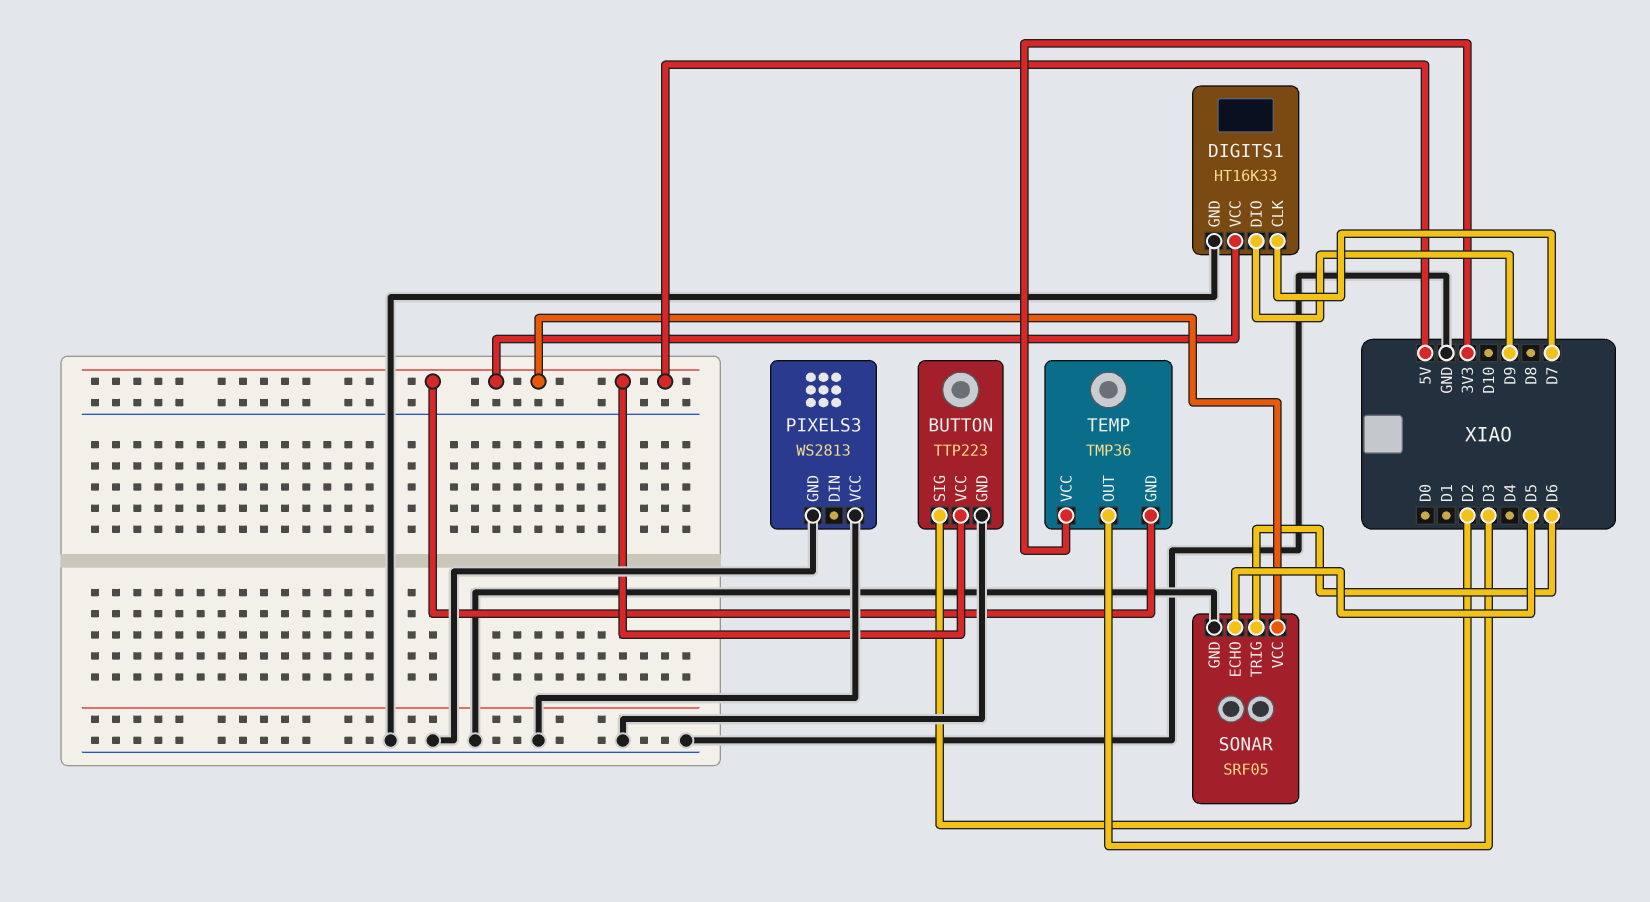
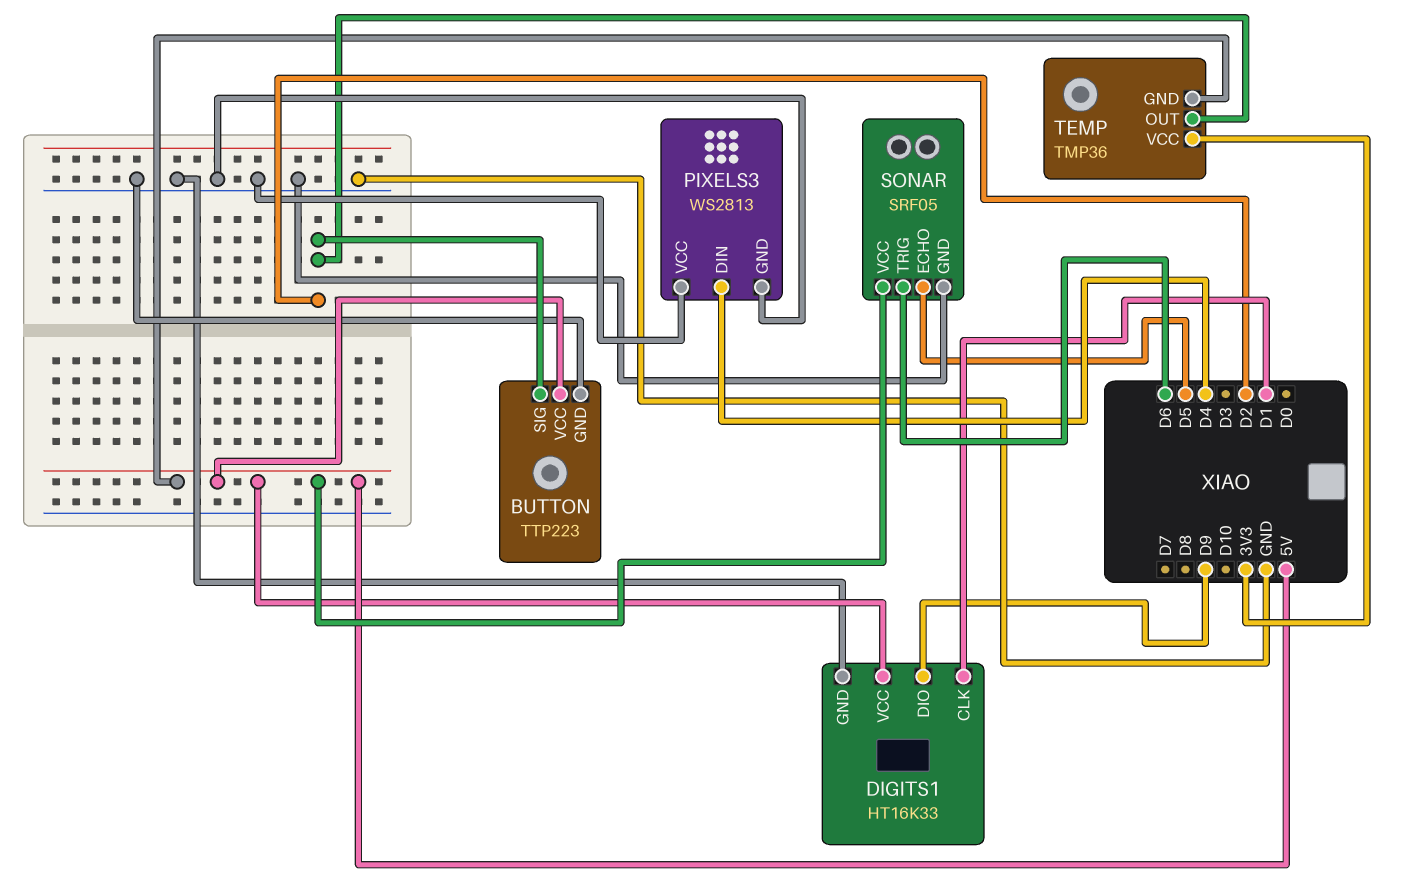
DIGITS1 pin CLK: D7 -> D1
PIXELS3 pin DIN: none -> D4
TEMP pin OUT: D3 -> D2

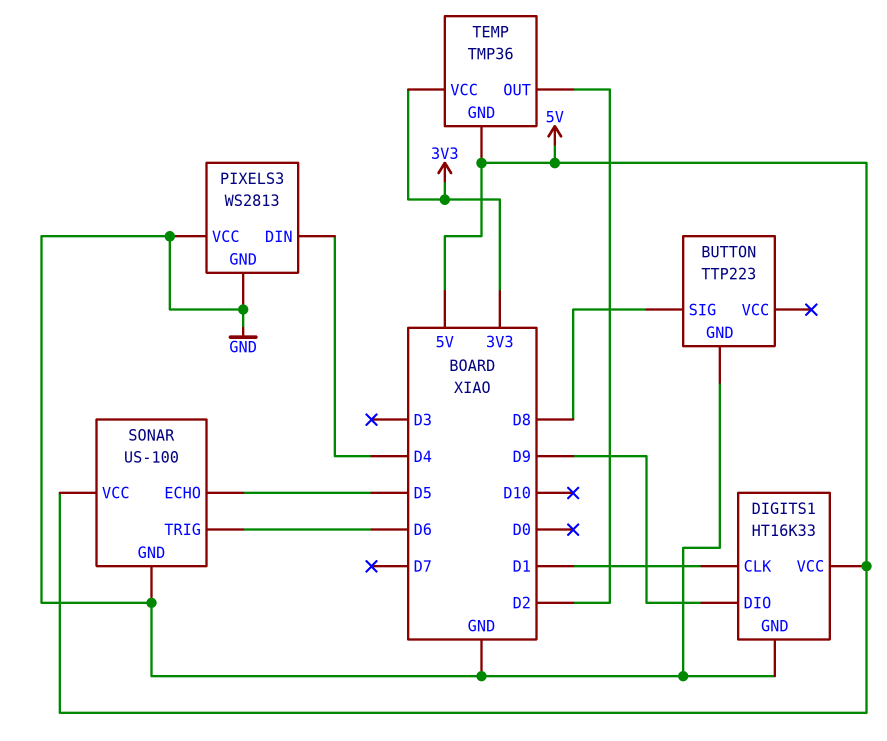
BUTTON pin SIG: D2 -> D8
BUTTON pin VCC: 5V -> none
SONAR: SRF05 -> US-100

